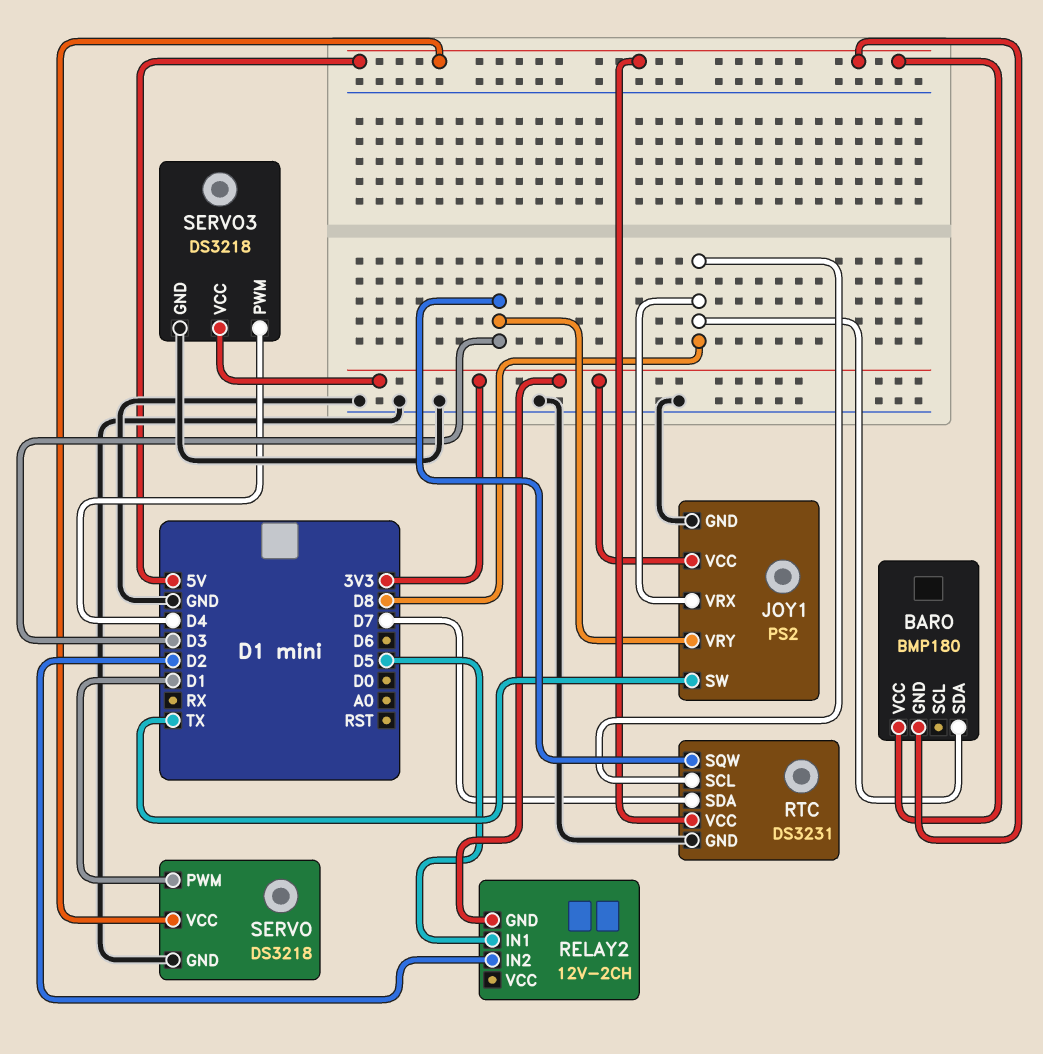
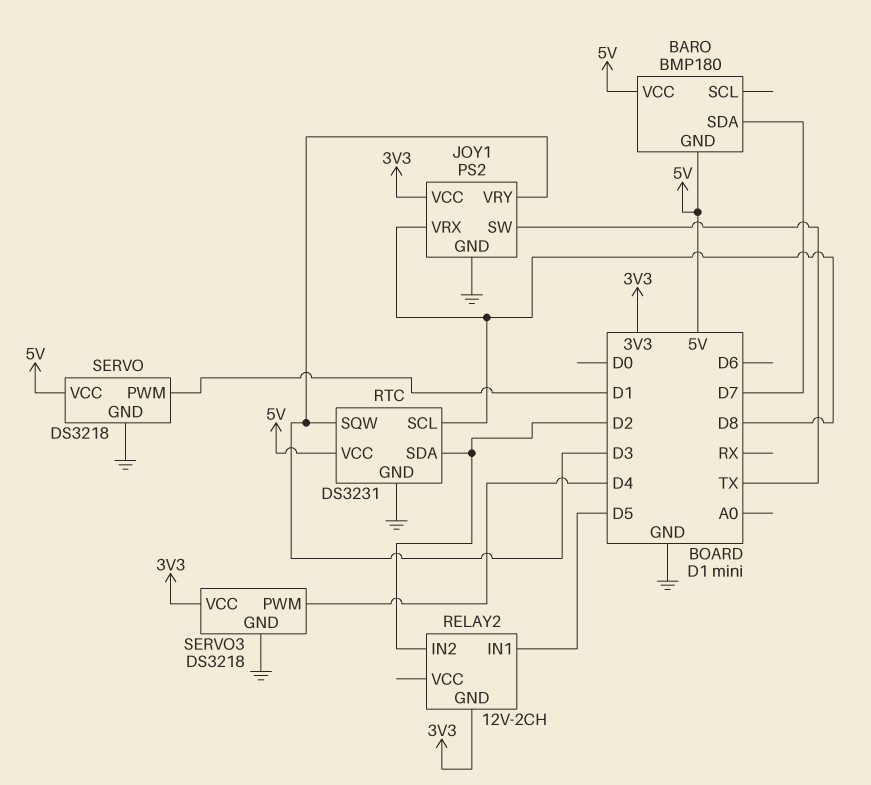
BARO pin SDA: D8 -> D7
RTC pin SDA: D7 -> D2

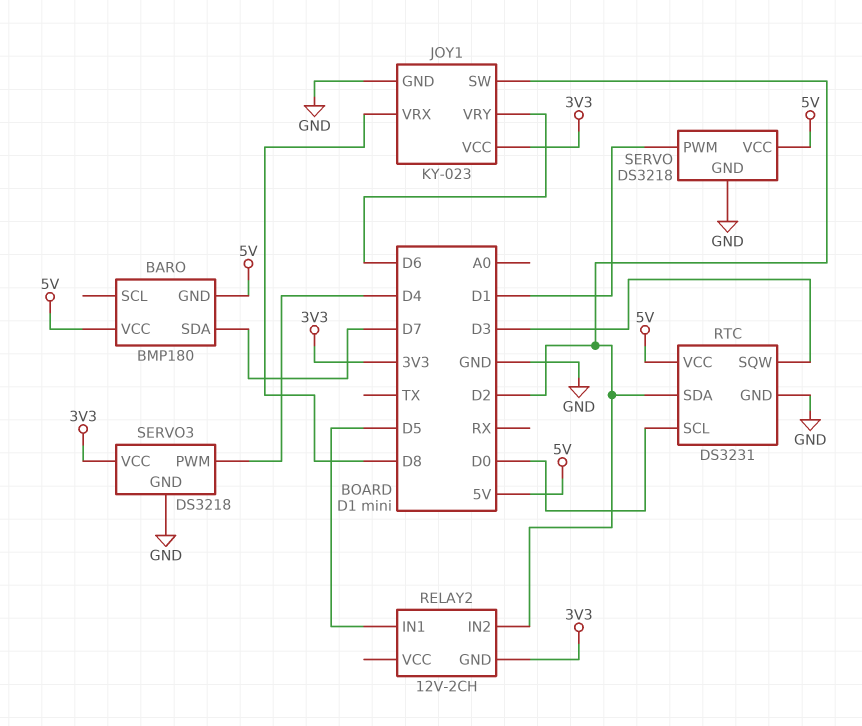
JOY1: PS2 -> KY-023
JOY1 pin SW: TX -> D2
JOY1 pin VRY: D3 -> D6
RTC pin SCL: D8 -> D0

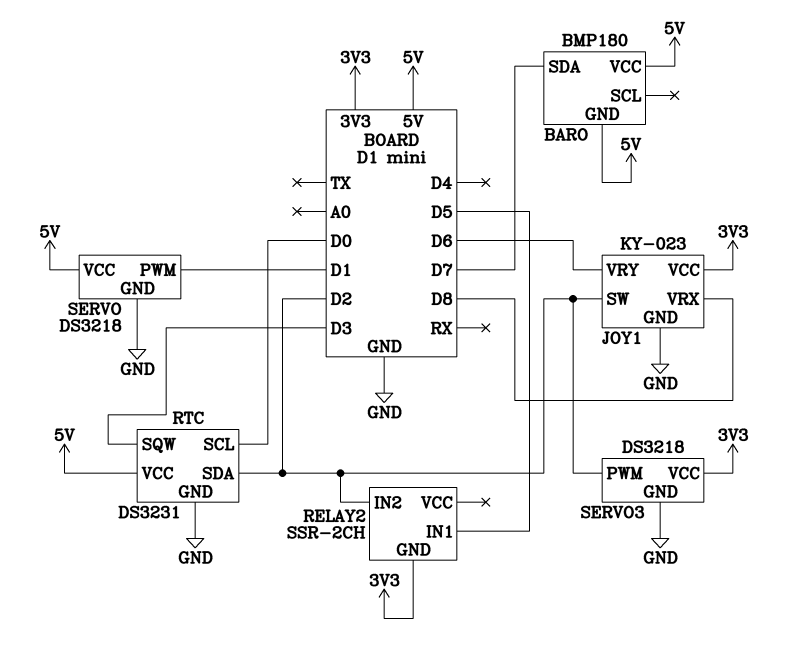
RELAY2: 12V-2CH -> SSR-2CH
SERVO3 pin PWM: D4 -> D2

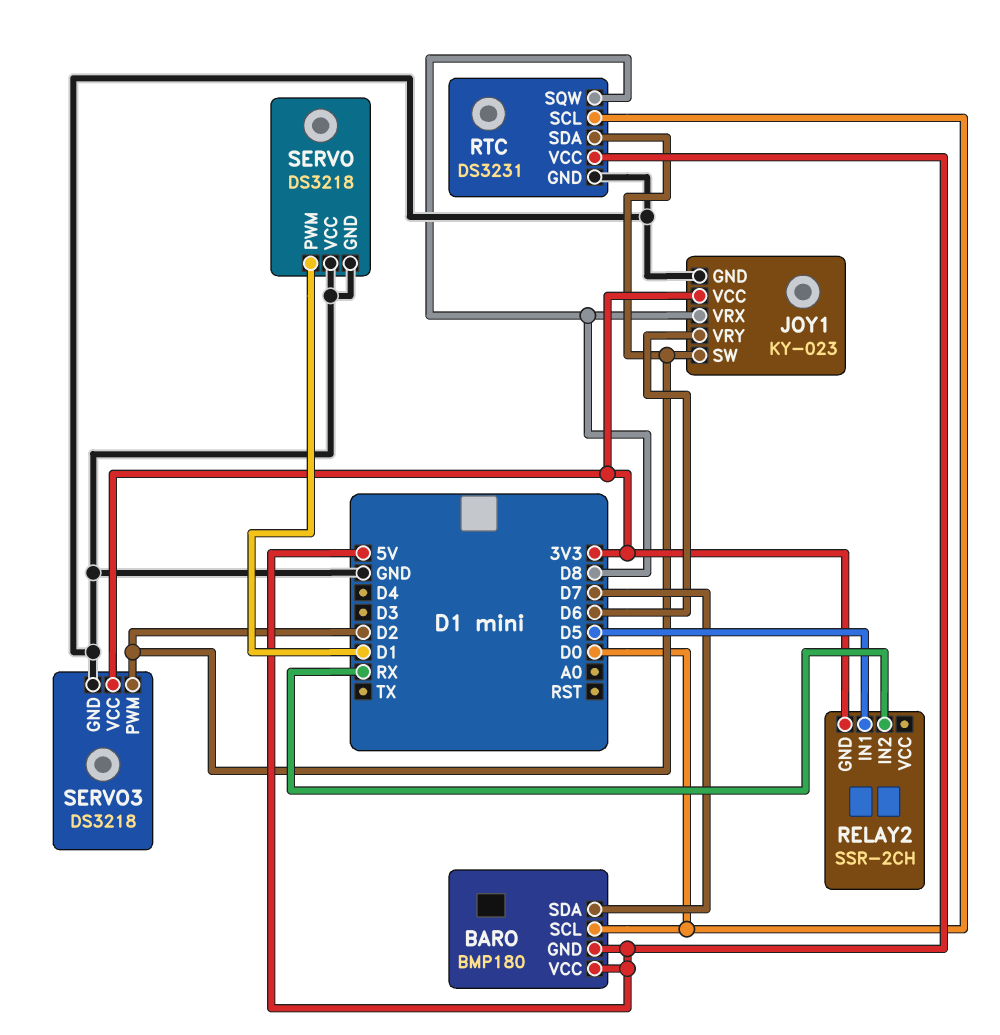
BARO pin SCL: none -> D0
RELAY2 pin IN2: D2 -> RX
RTC pin SQW: D3 -> D8
SERVO pin VCC: 5V -> GND

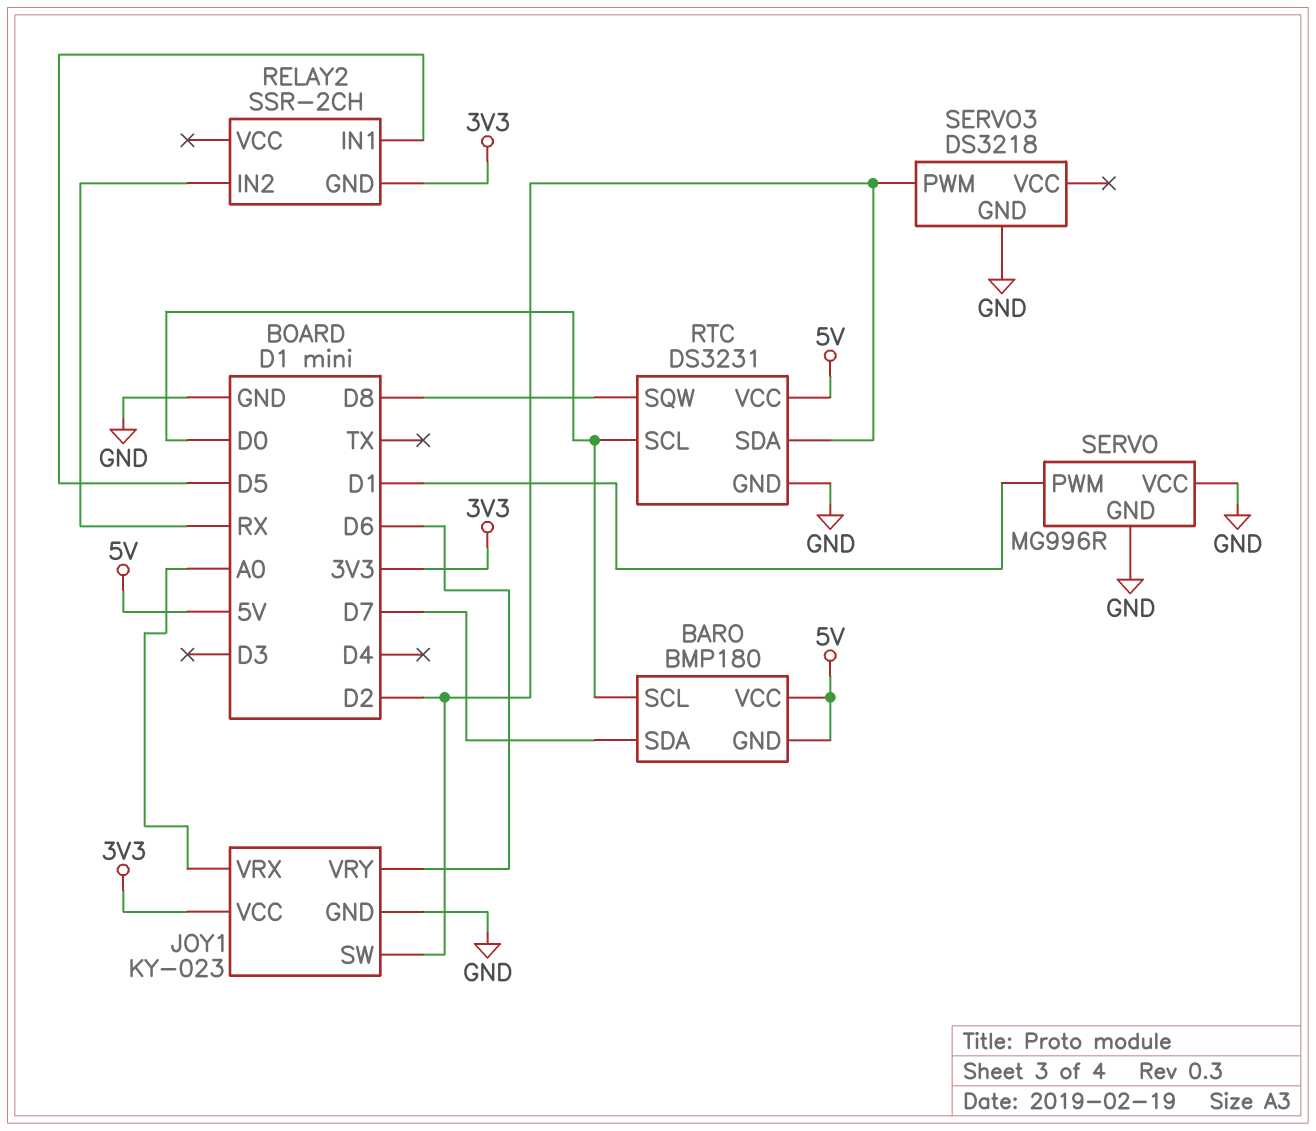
JOY1 pin VRX: D8 -> A0
SERVO: DS3218 -> MG996R
SERVO3 pin VCC: 3V3 -> none

